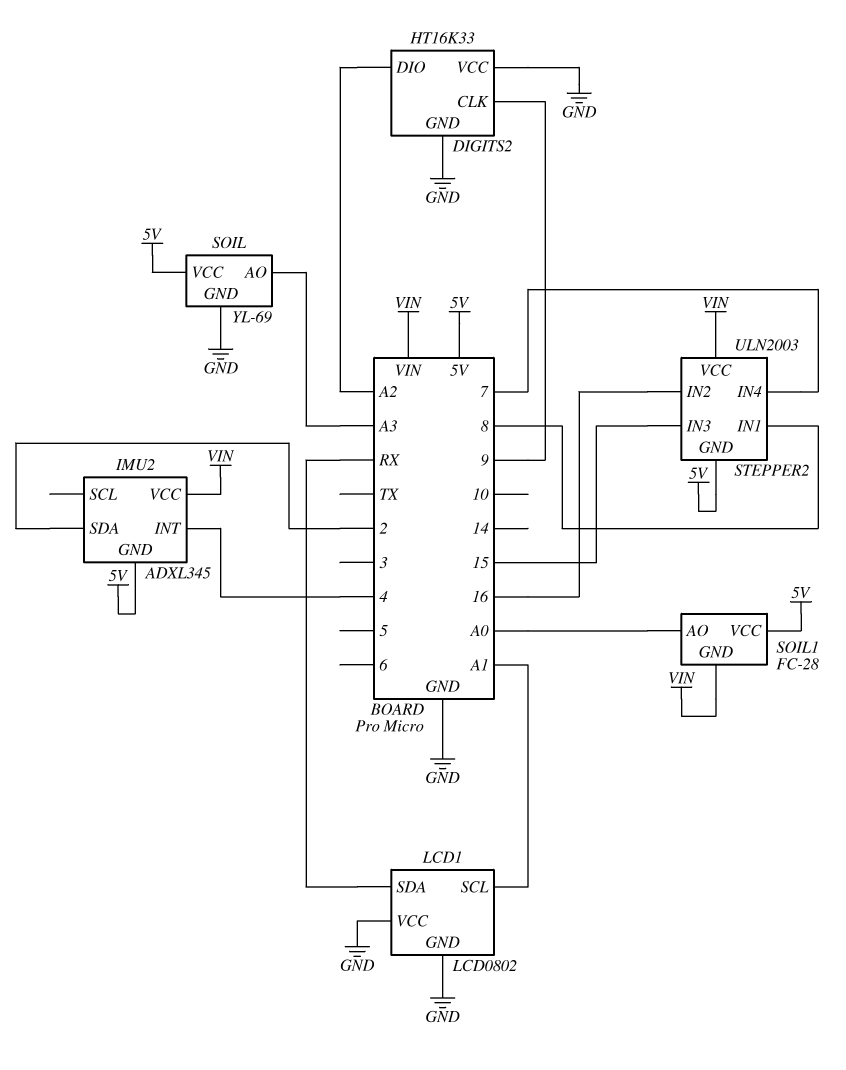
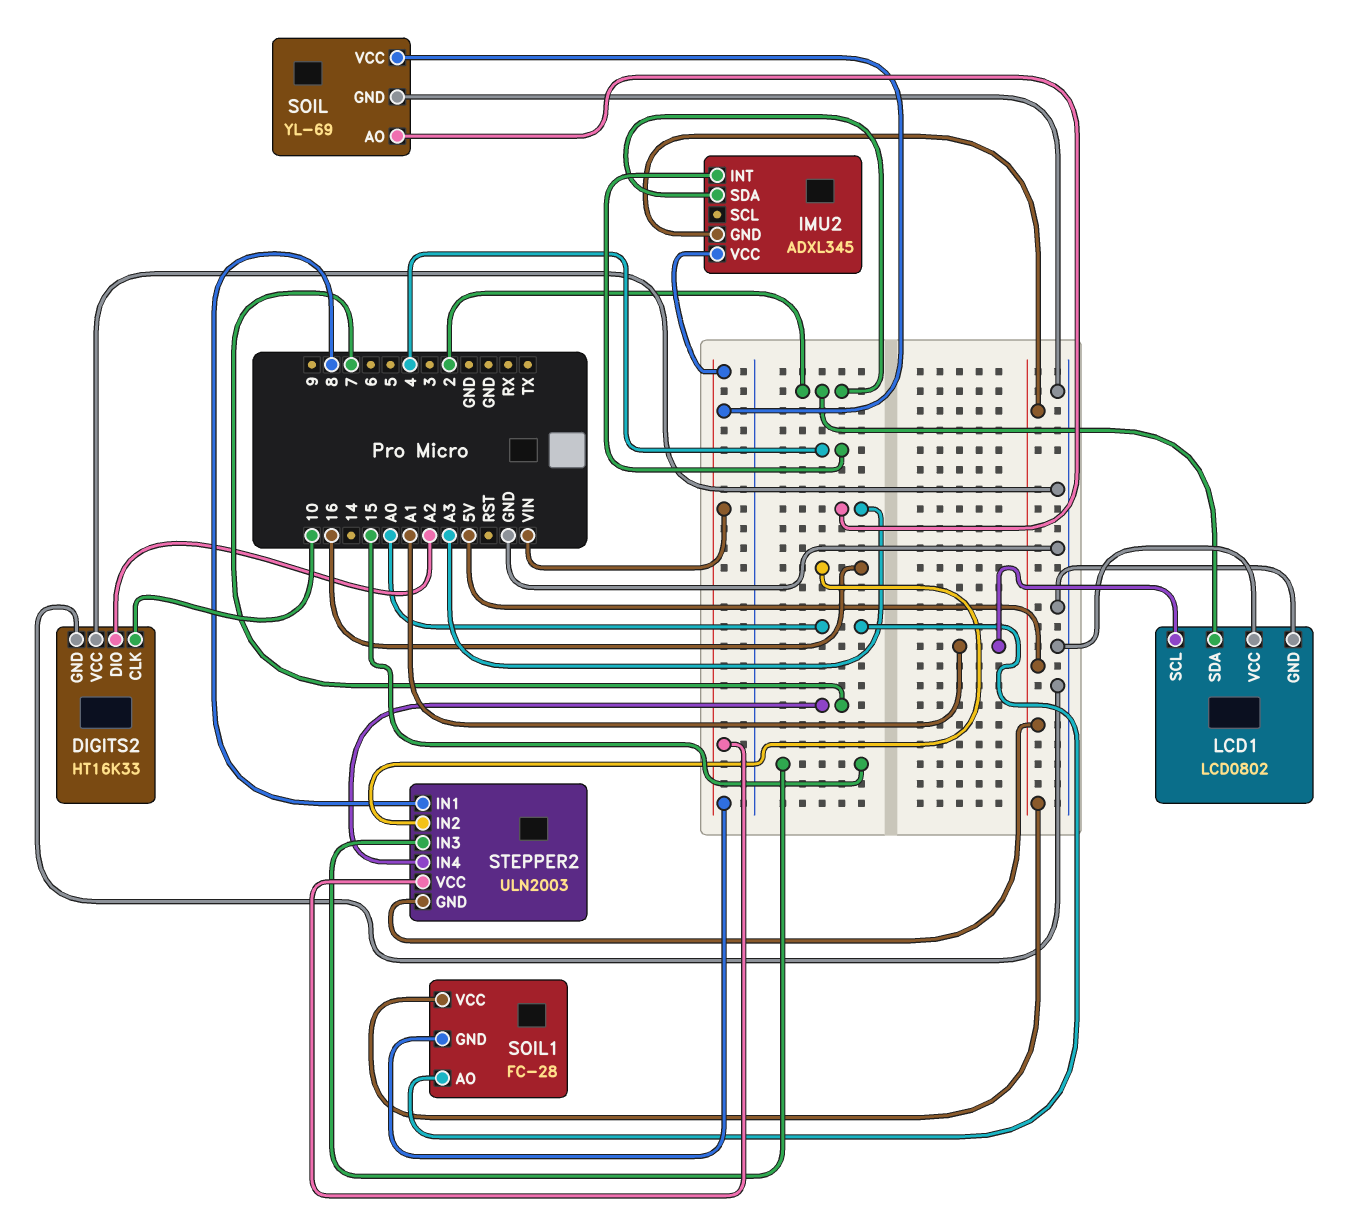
DIGITS2 pin CLK: 9 -> 10
LCD1 pin SDA: RX -> 2
SOIL pin VCC: 5V -> VIN

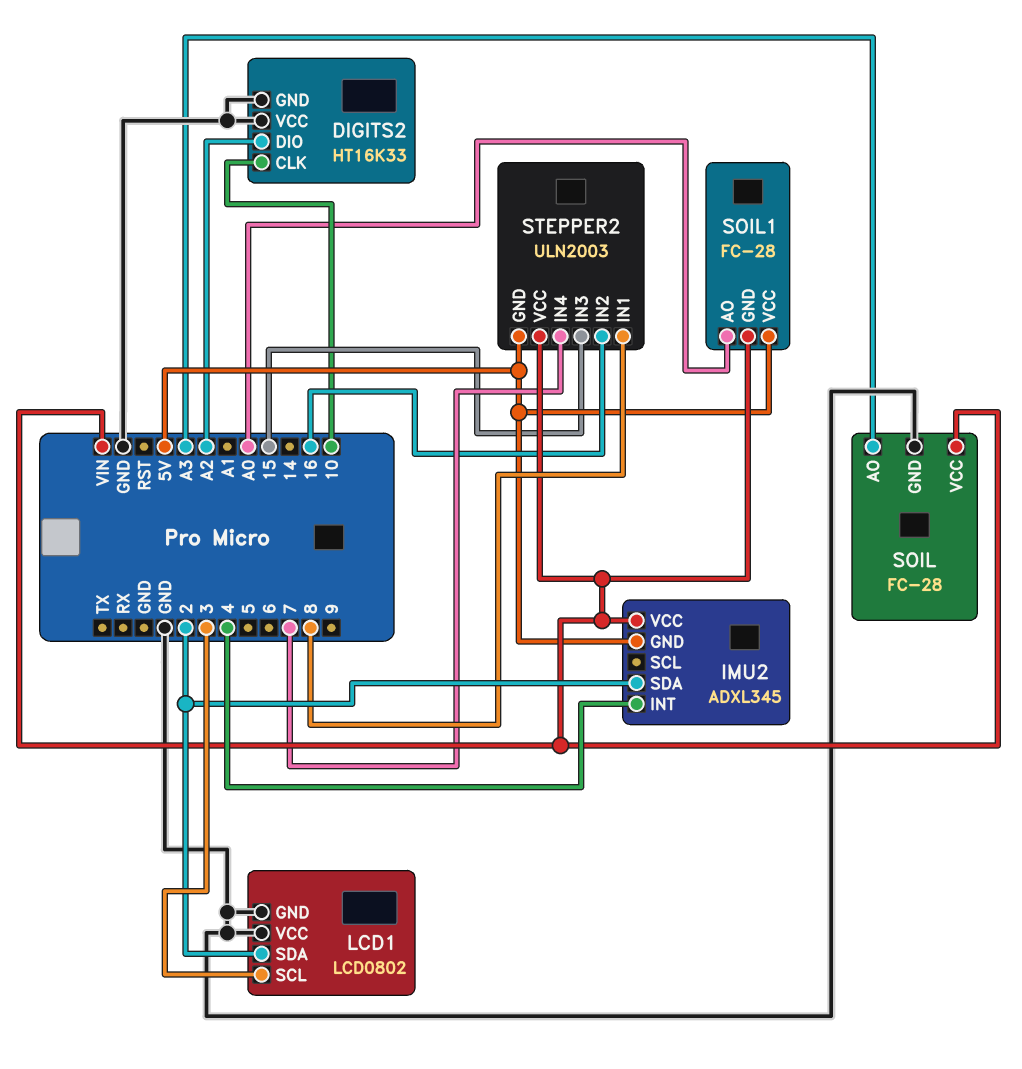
LCD1 pin SCL: A1 -> 3
SOIL: YL-69 -> FC-28

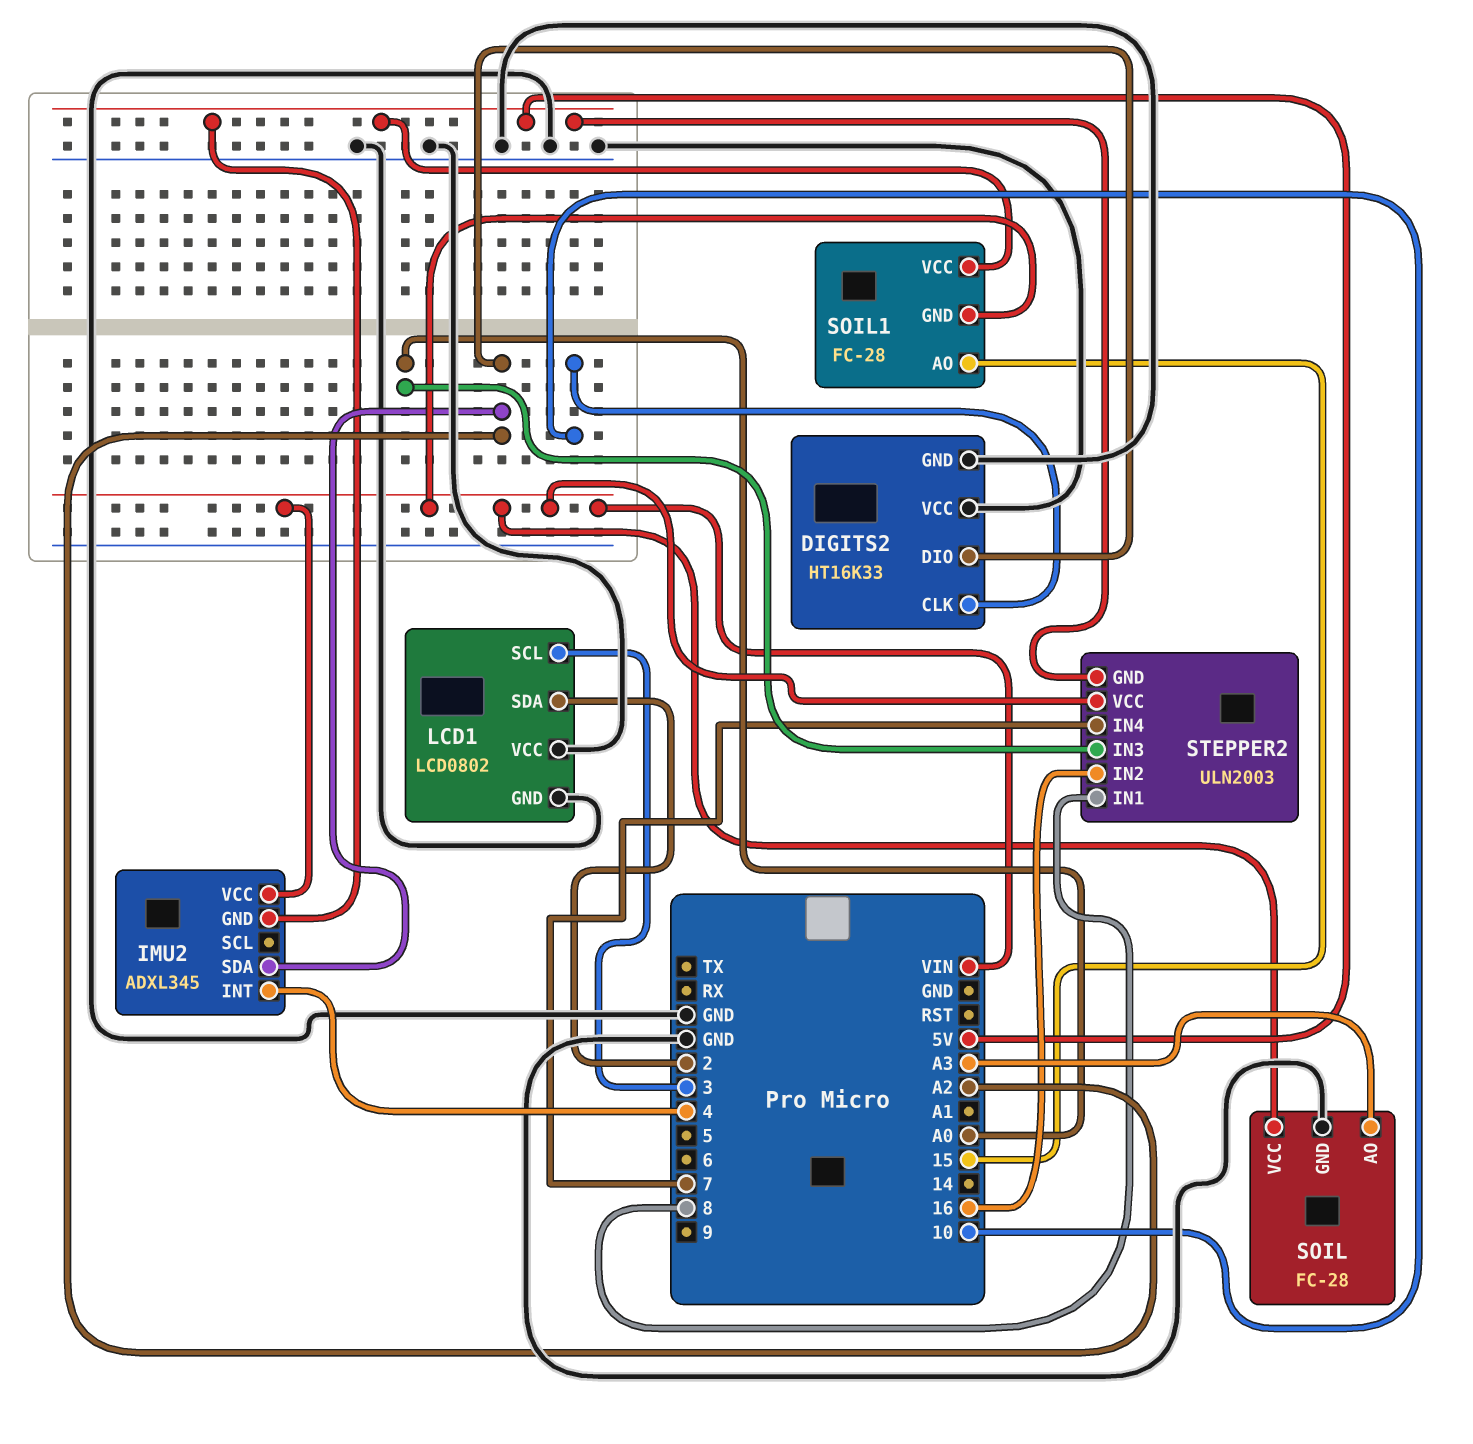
IMU2 pin SDA: 2 -> A2
SOIL1 pin AO: A0 -> 15
STEPPER2 pin IN3: 15 -> A0

